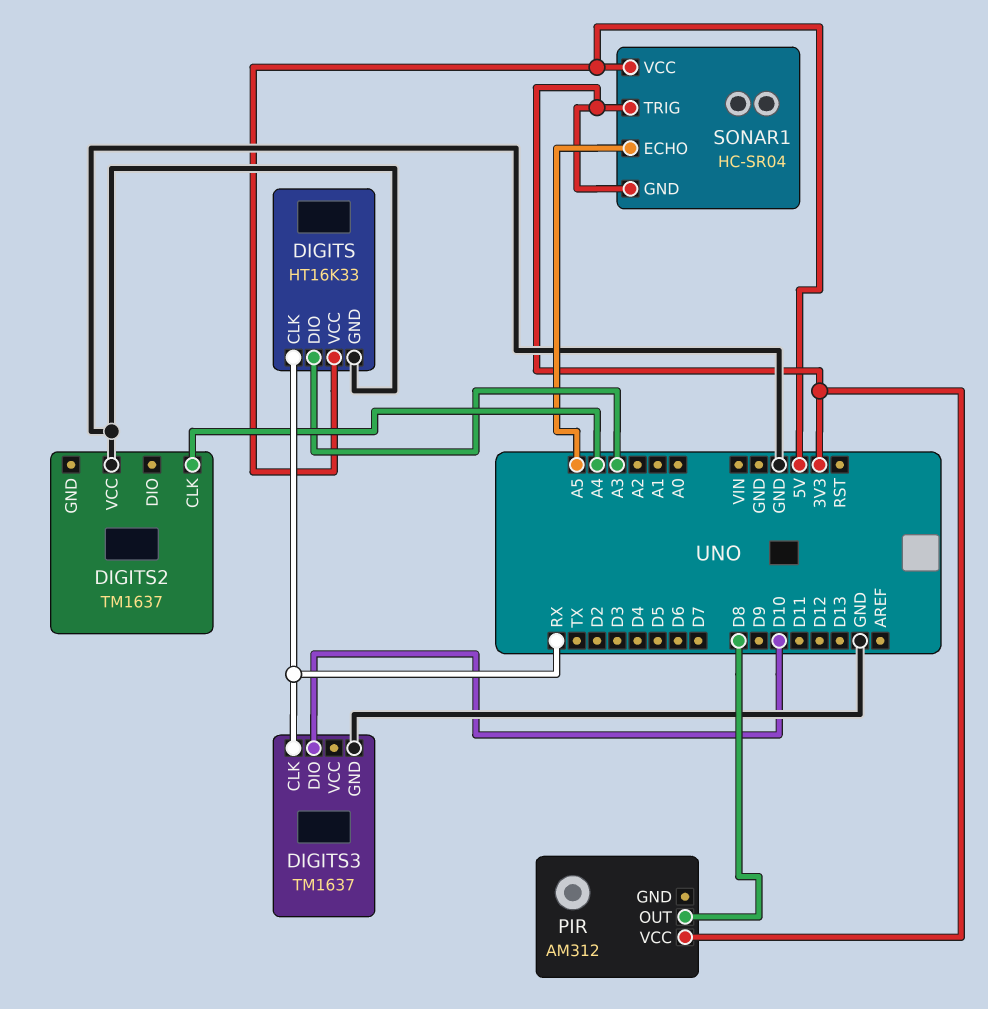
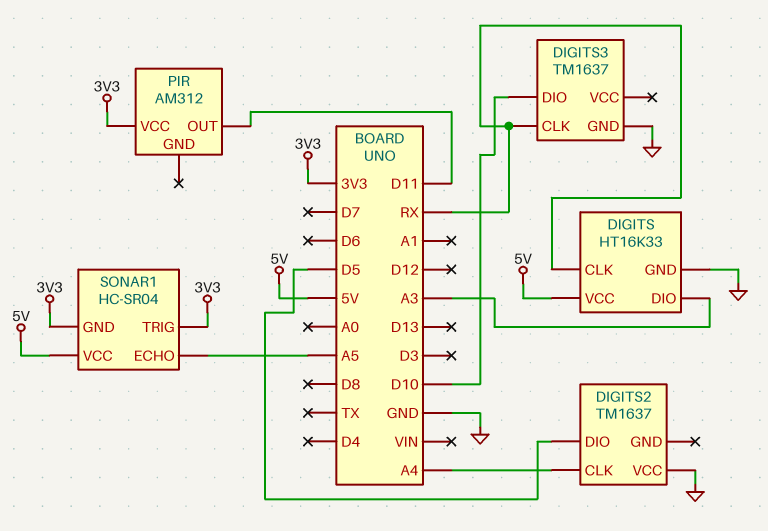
DIGITS2 pin DIO: none -> D5
PIR pin OUT: D8 -> D11

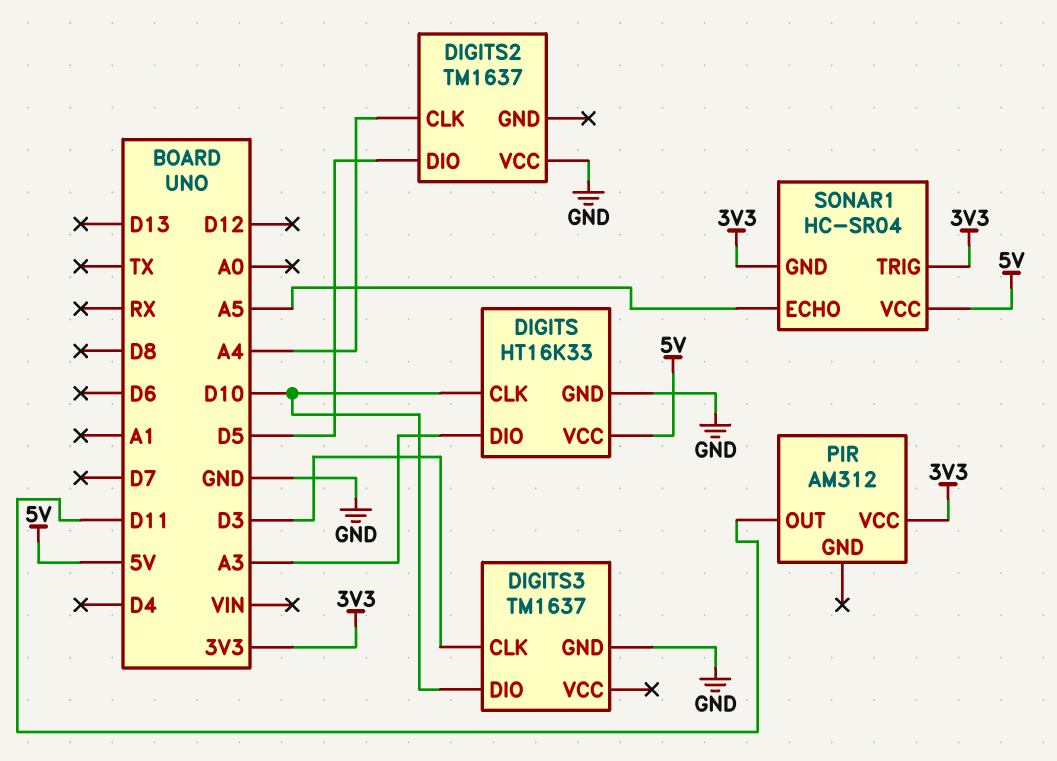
DIGITS pin CLK: RX -> D10
DIGITS3 pin CLK: RX -> D3

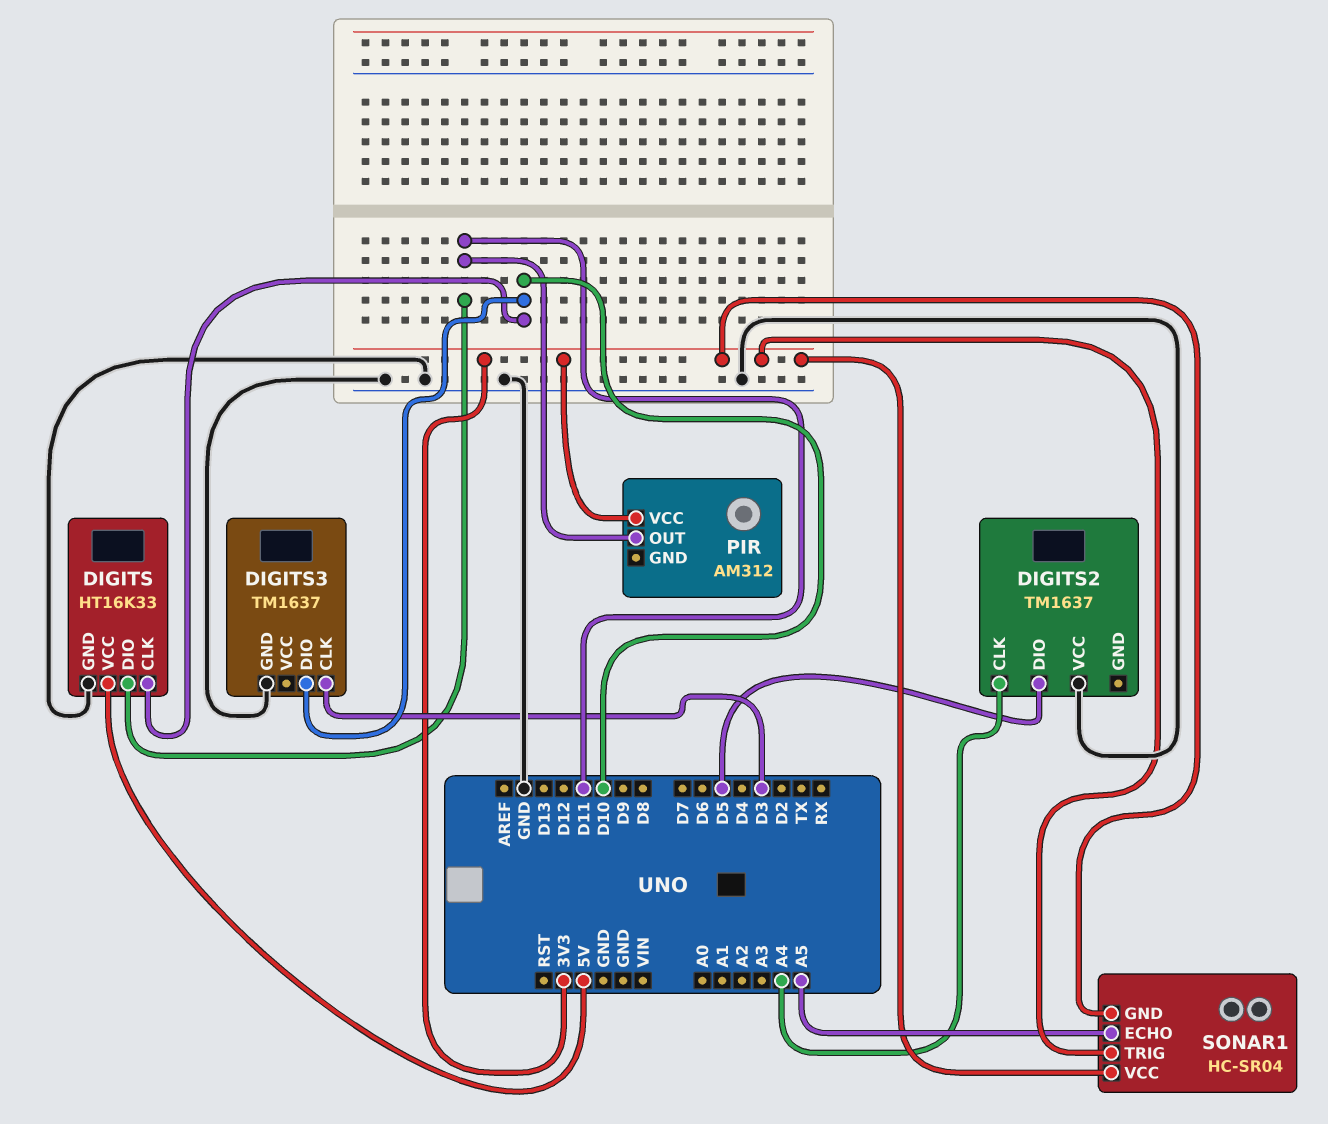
DIGITS pin DIO: A3 -> D11
SONAR1 pin VCC: 5V -> 3V3

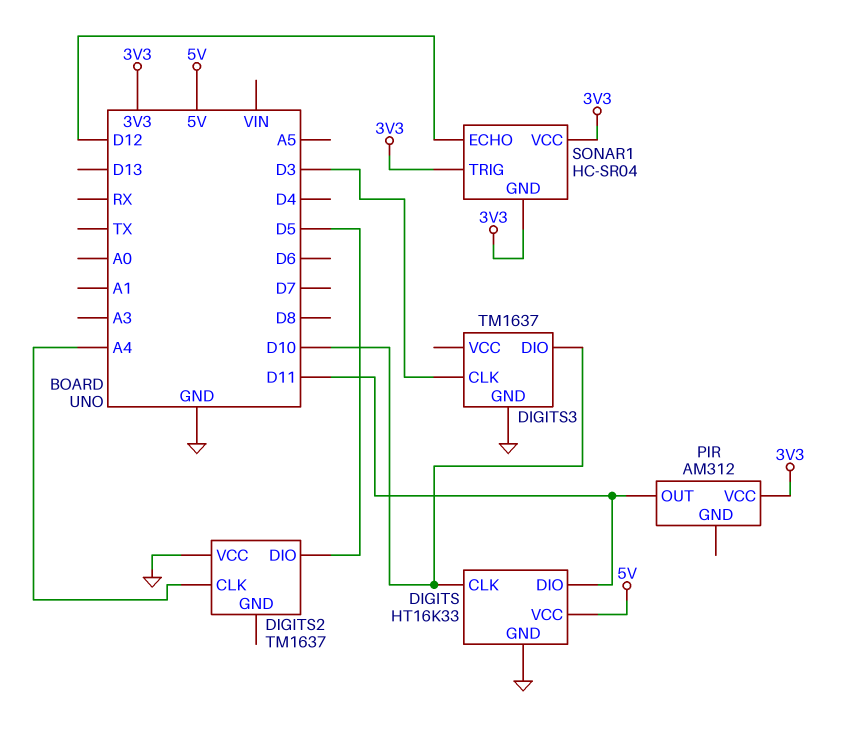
SONAR1 pin ECHO: A5 -> D12

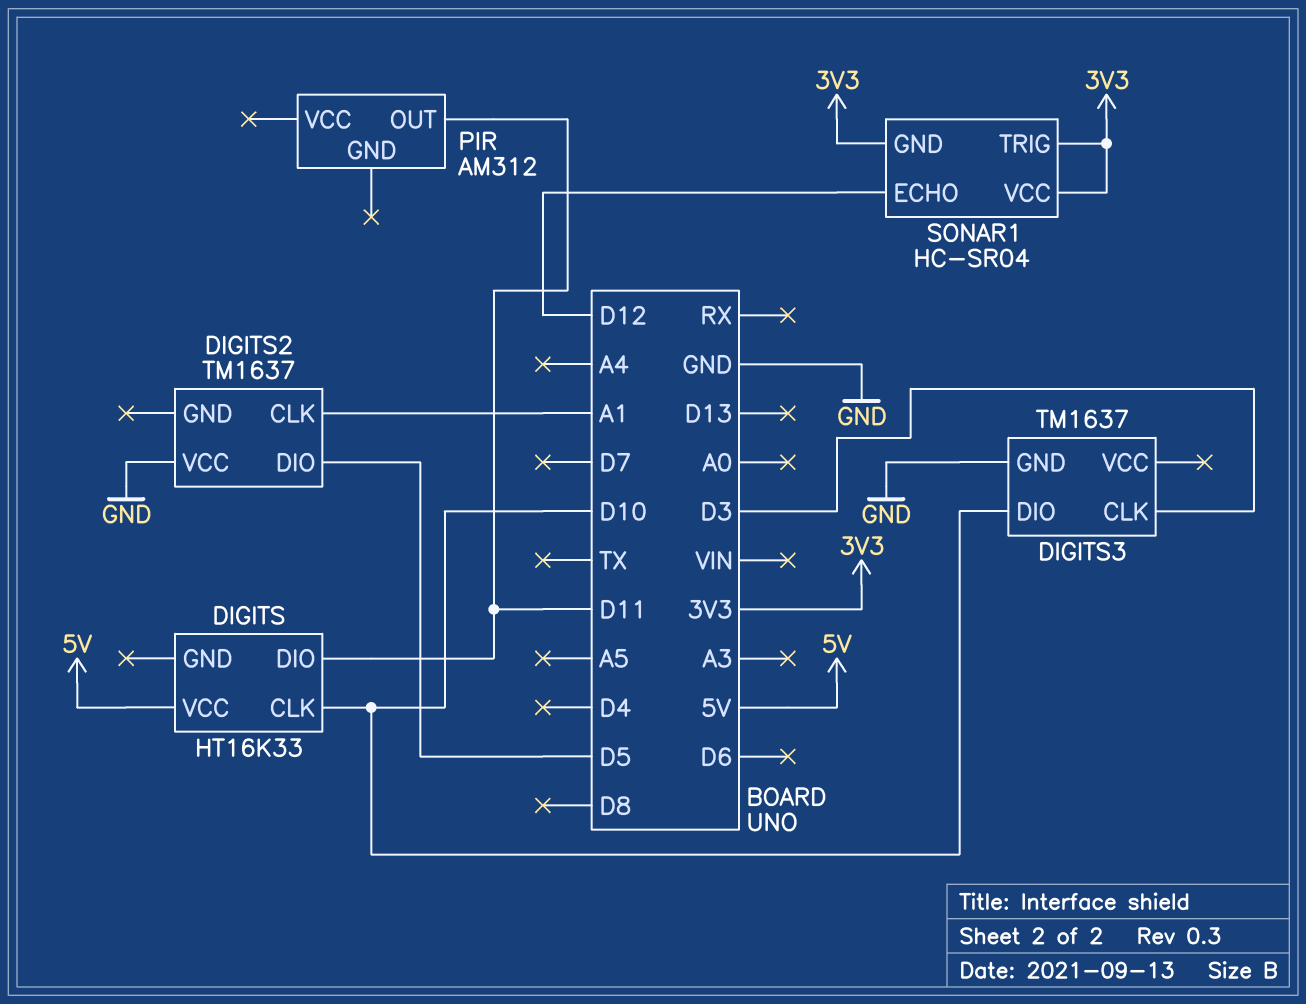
DIGITS pin GND: GND -> none
DIGITS2 pin CLK: A4 -> A1
PIR pin VCC: 3V3 -> none

